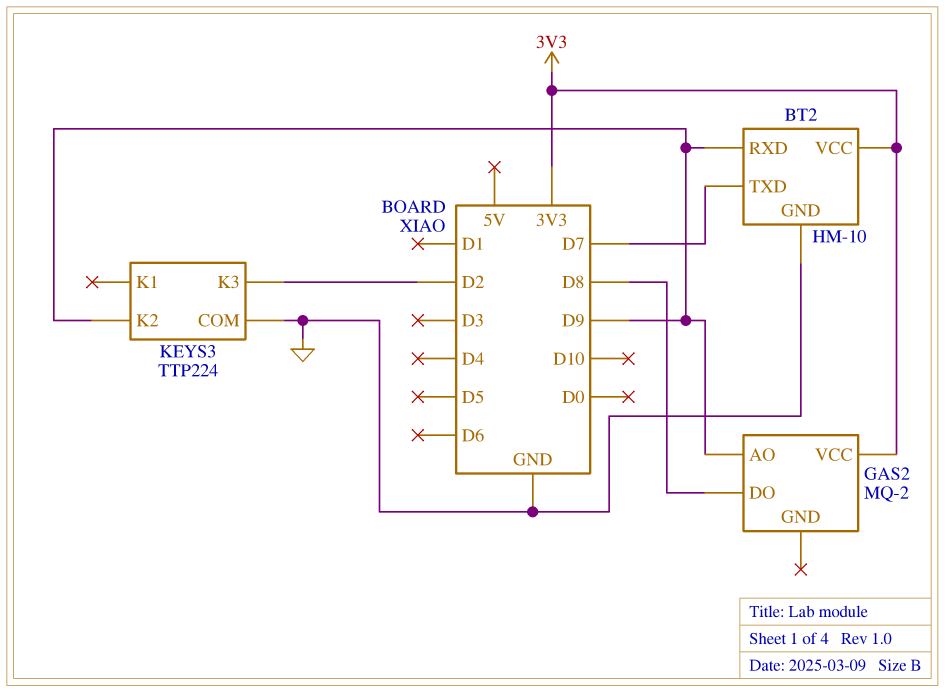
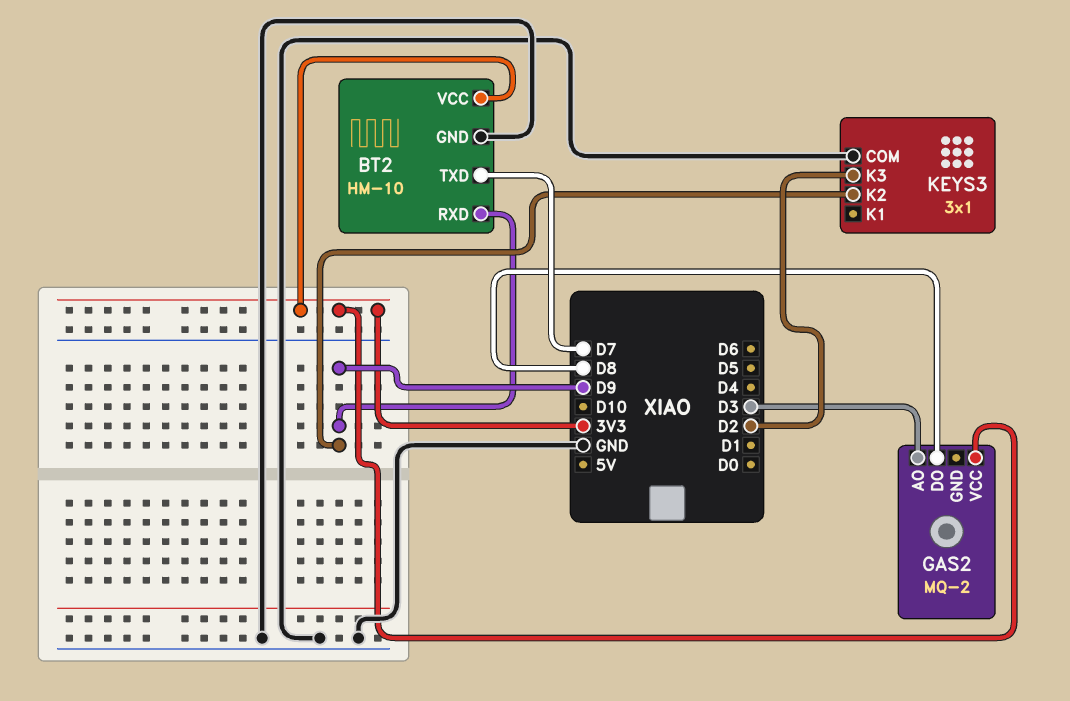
GAS2 pin AO: D9 -> D3
KEYS3: TTP224 -> 3x1

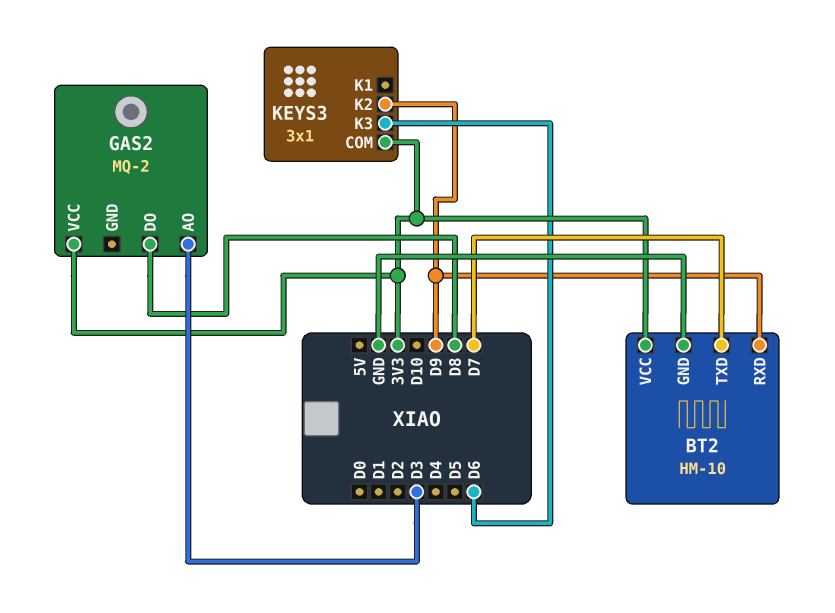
KEYS3 pin COM: GND -> 3V3
KEYS3 pin K3: D2 -> D6

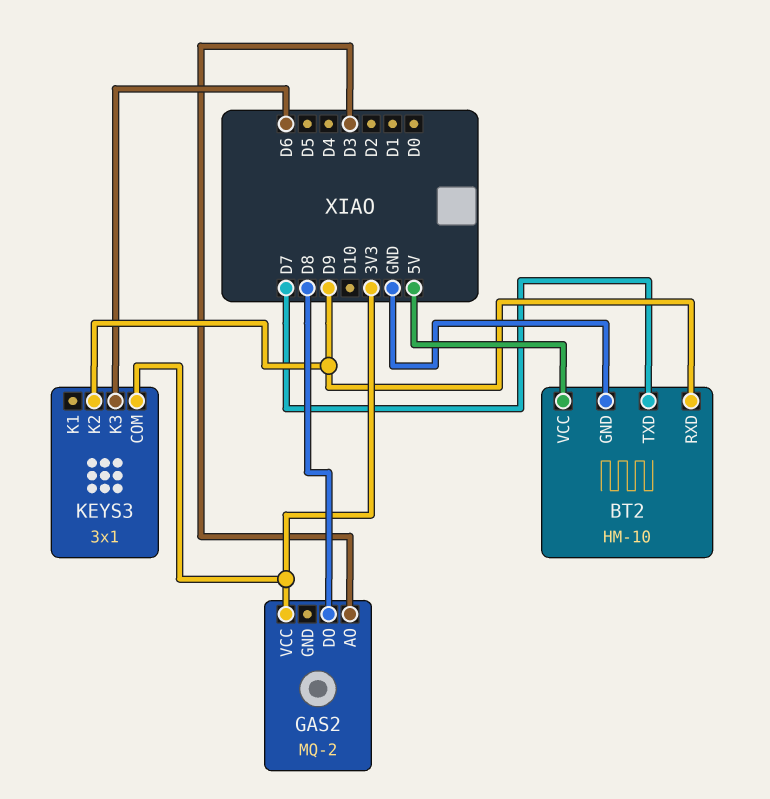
BT2 pin VCC: 3V3 -> 5V

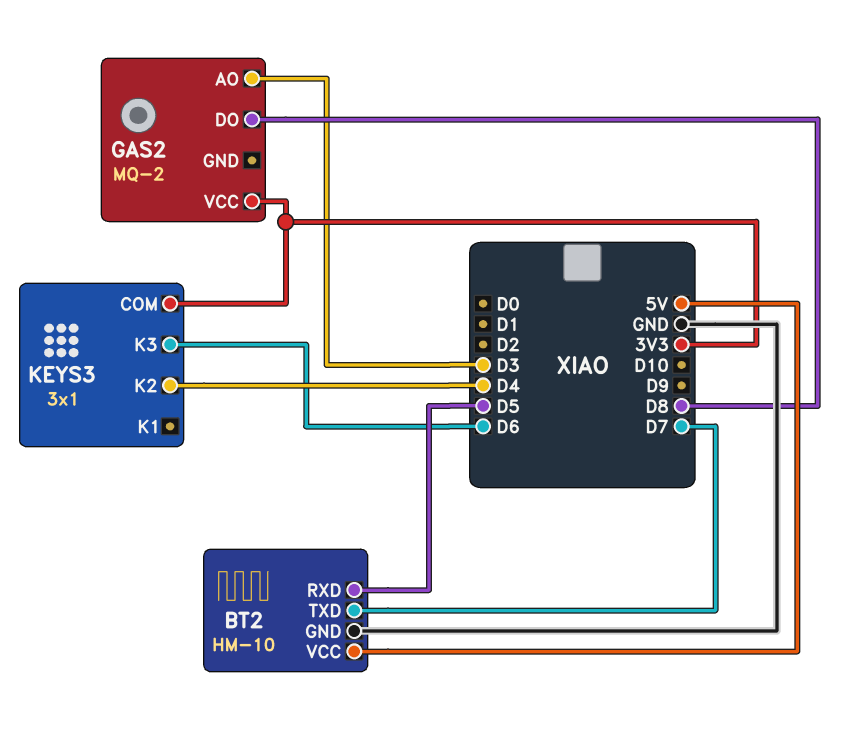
BT2 pin RXD: D9 -> D5
KEYS3 pin K2: D9 -> D4

